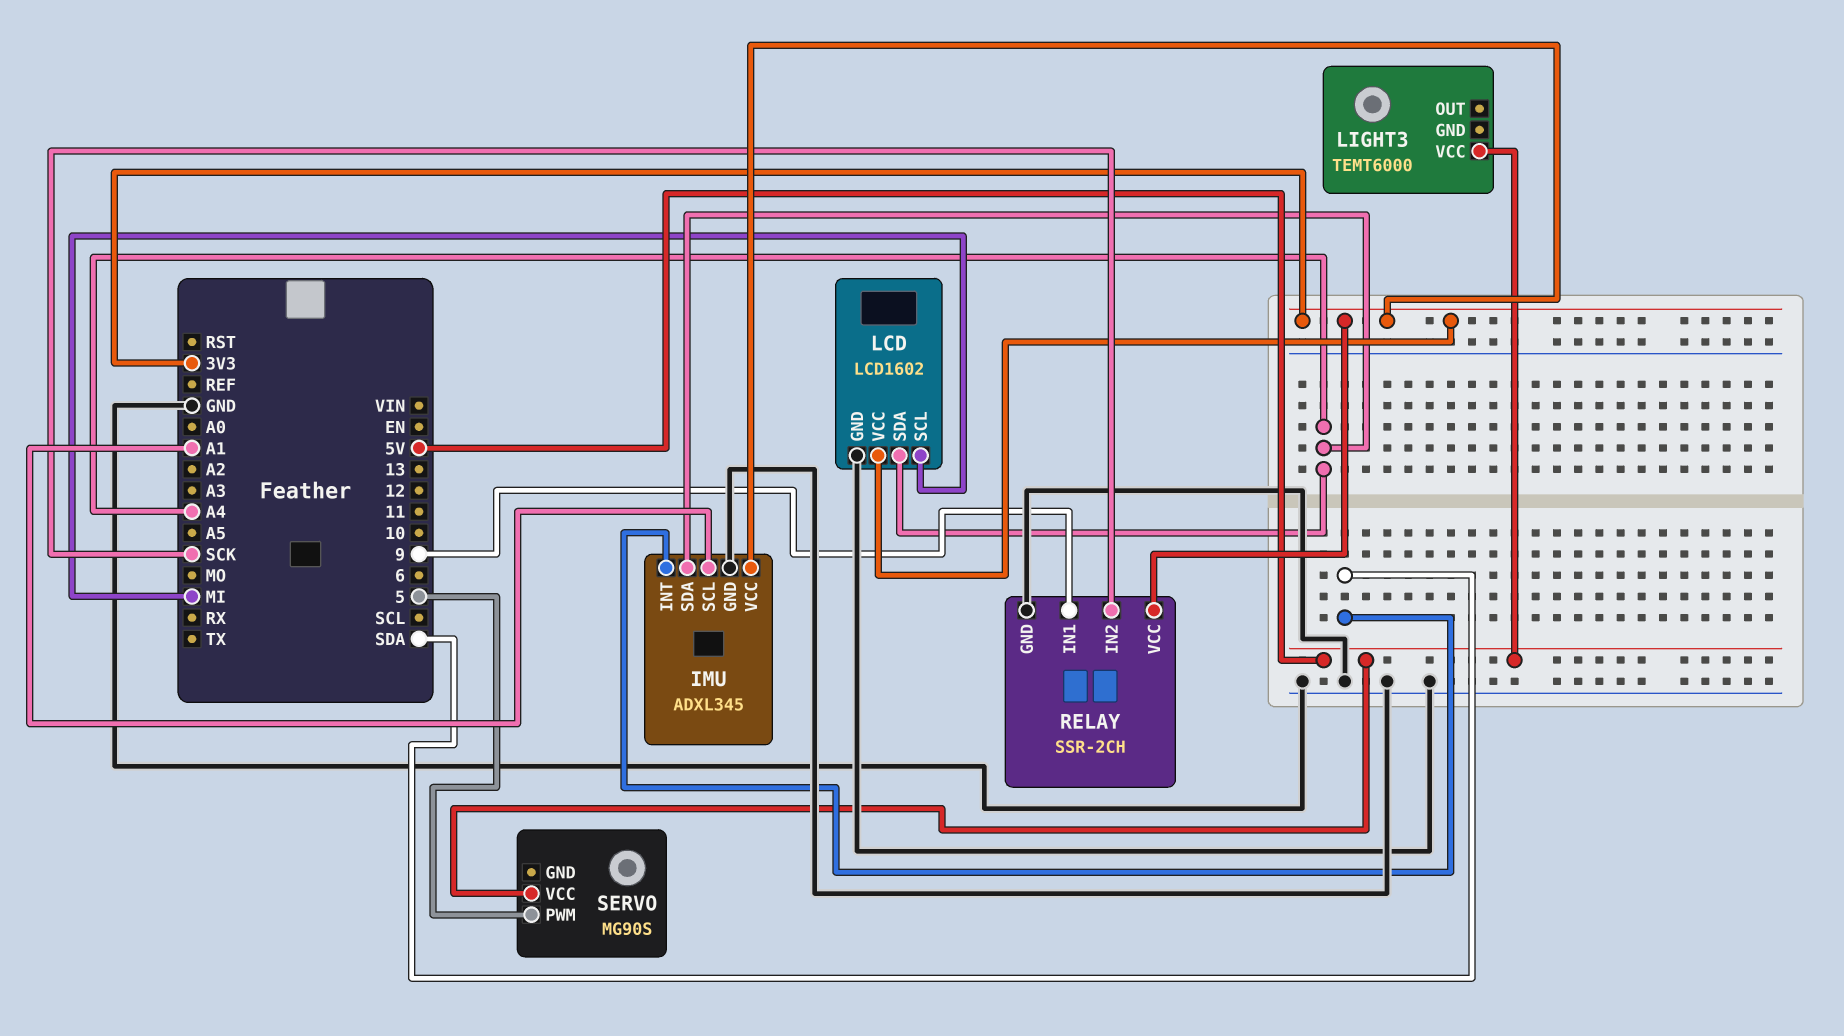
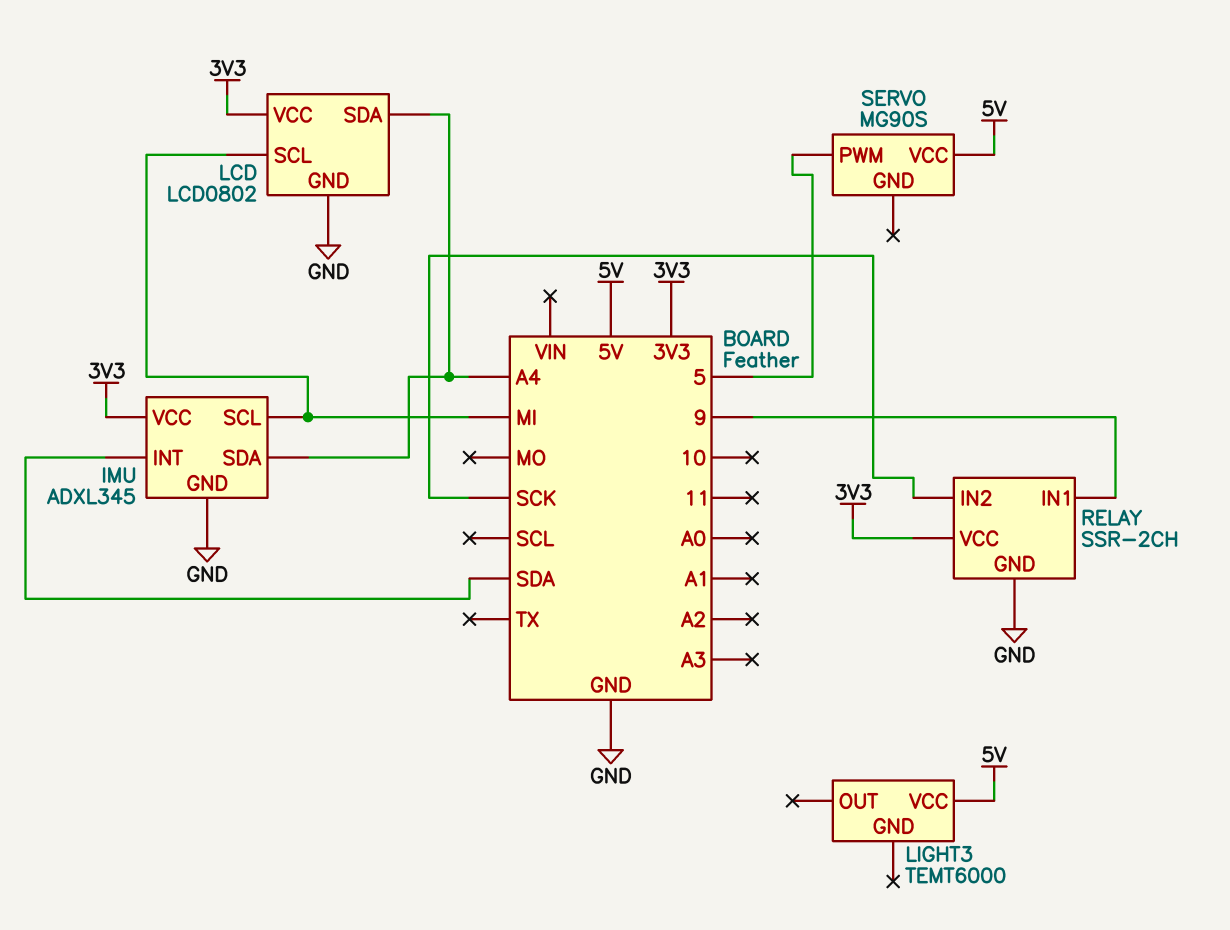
IMU pin SCL: A1 -> MI
LCD: LCD1602 -> LCD0802

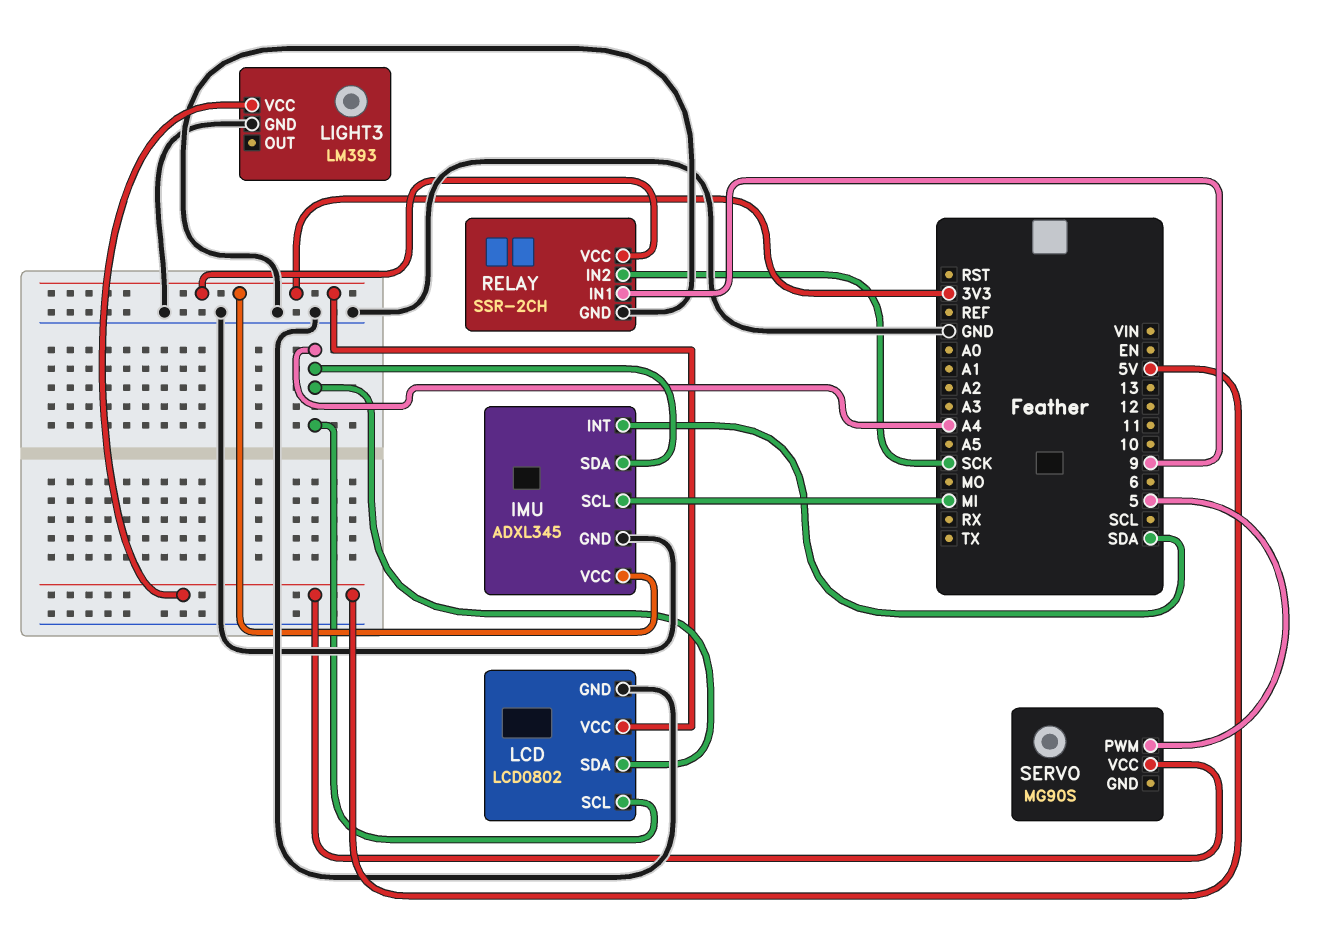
LCD pin SCL: MI -> A4
LIGHT3: TEMT6000 -> LM393
LIGHT3 pin GND: none -> GND

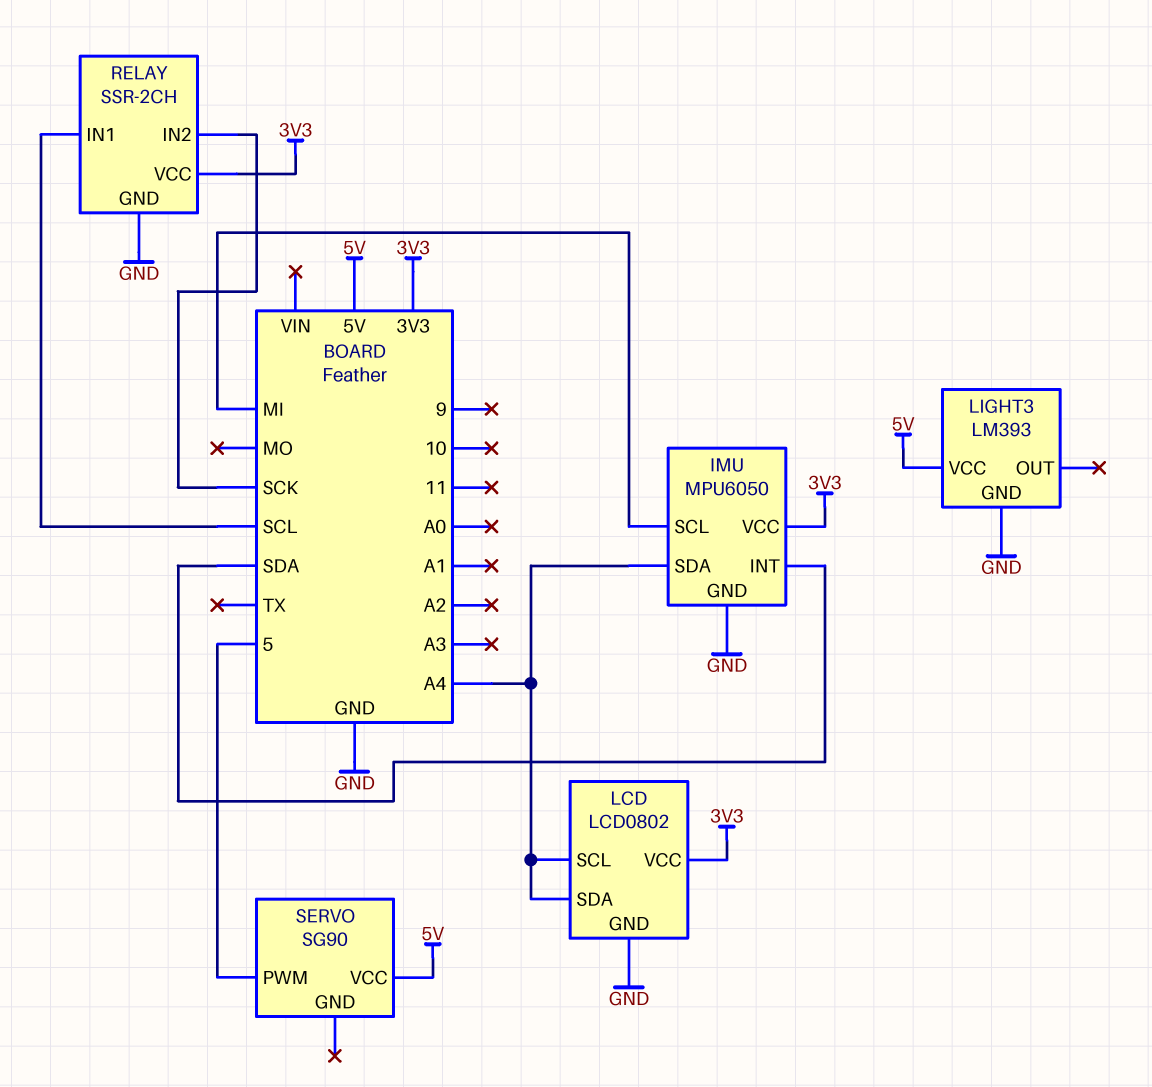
IMU: ADXL345 -> MPU6050
RELAY pin IN1: 9 -> SCL
SERVO: MG90S -> SG90

